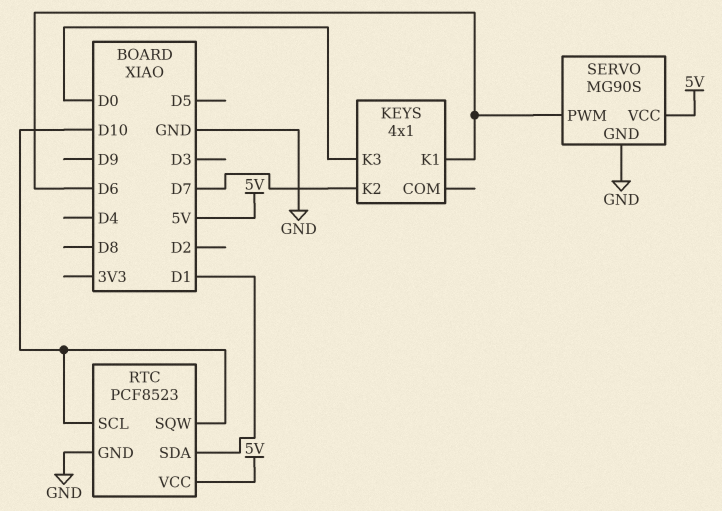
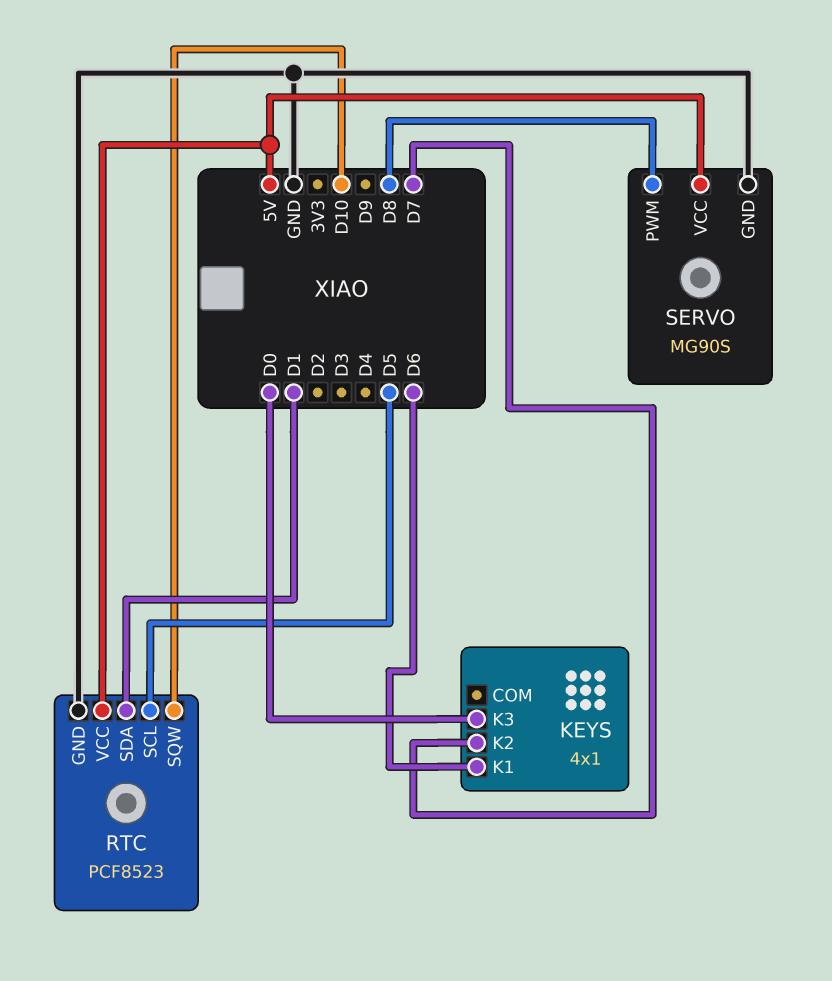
RTC pin SCL: D10 -> D5
SERVO pin PWM: D6 -> D8

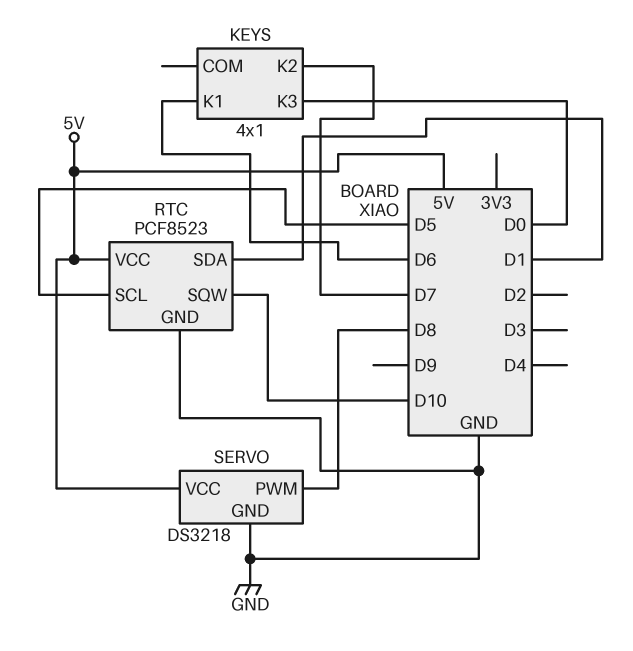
SERVO: MG90S -> DS3218

